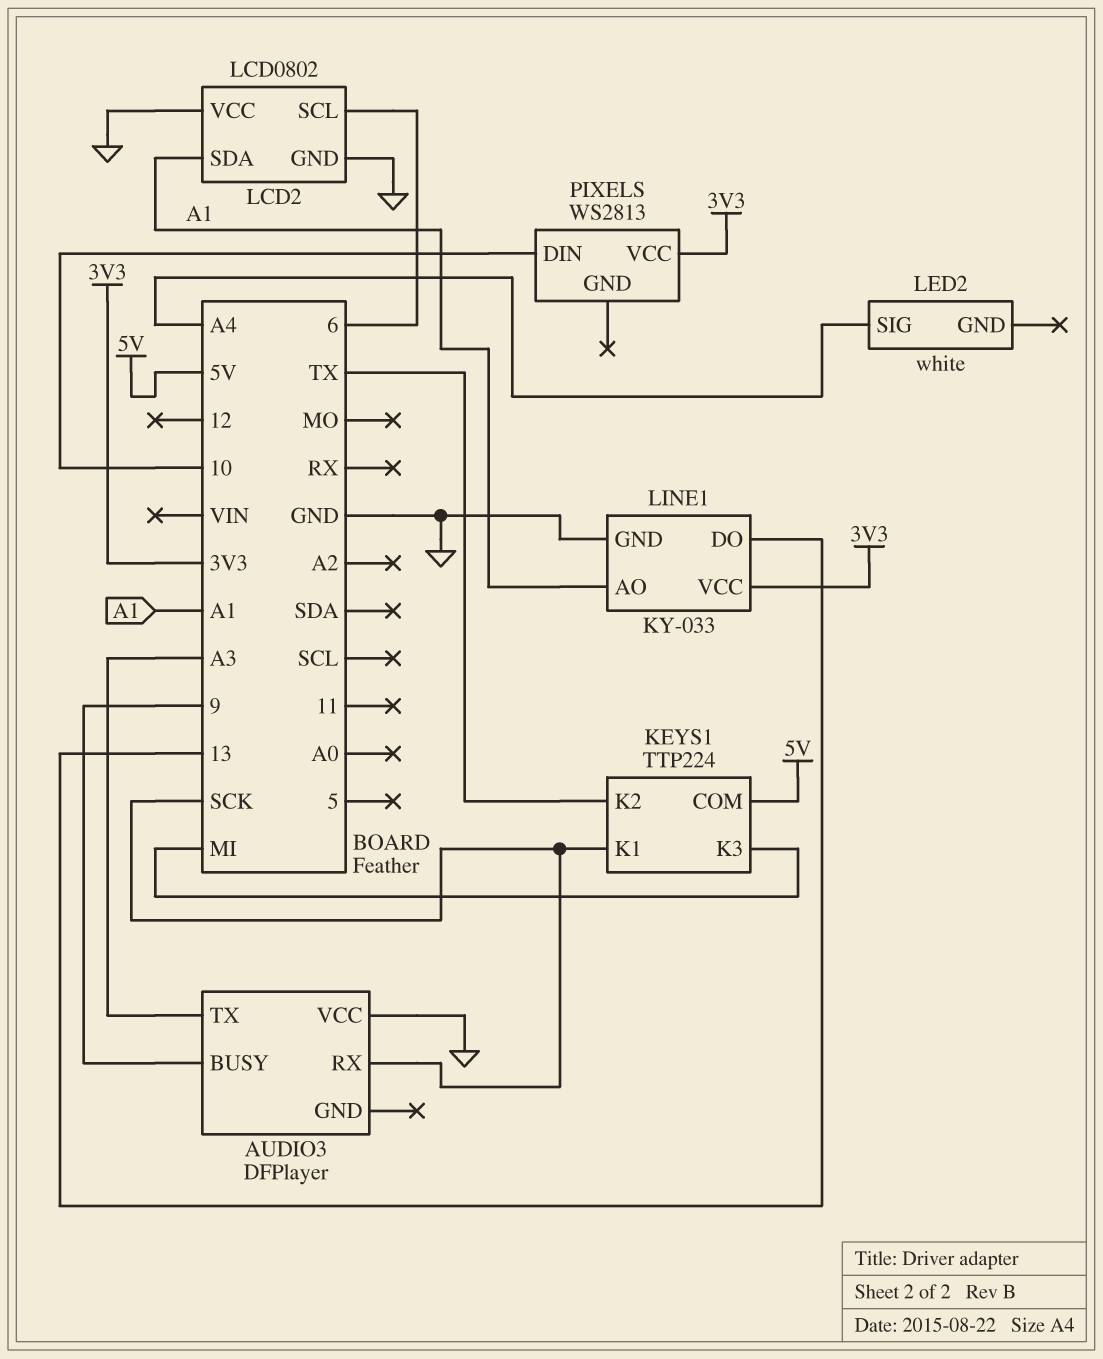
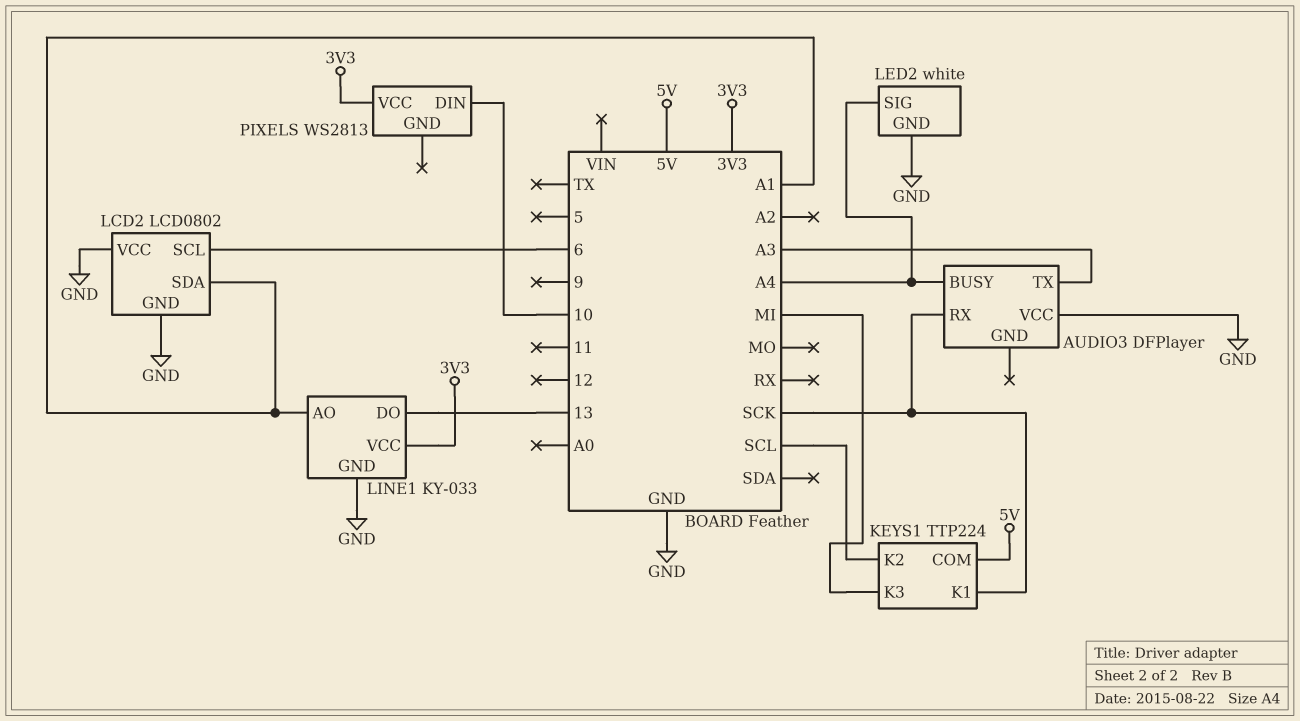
AUDIO3 pin BUSY: 9 -> A4
KEYS1 pin K2: TX -> SCL
LED2 pin GND: none -> GND

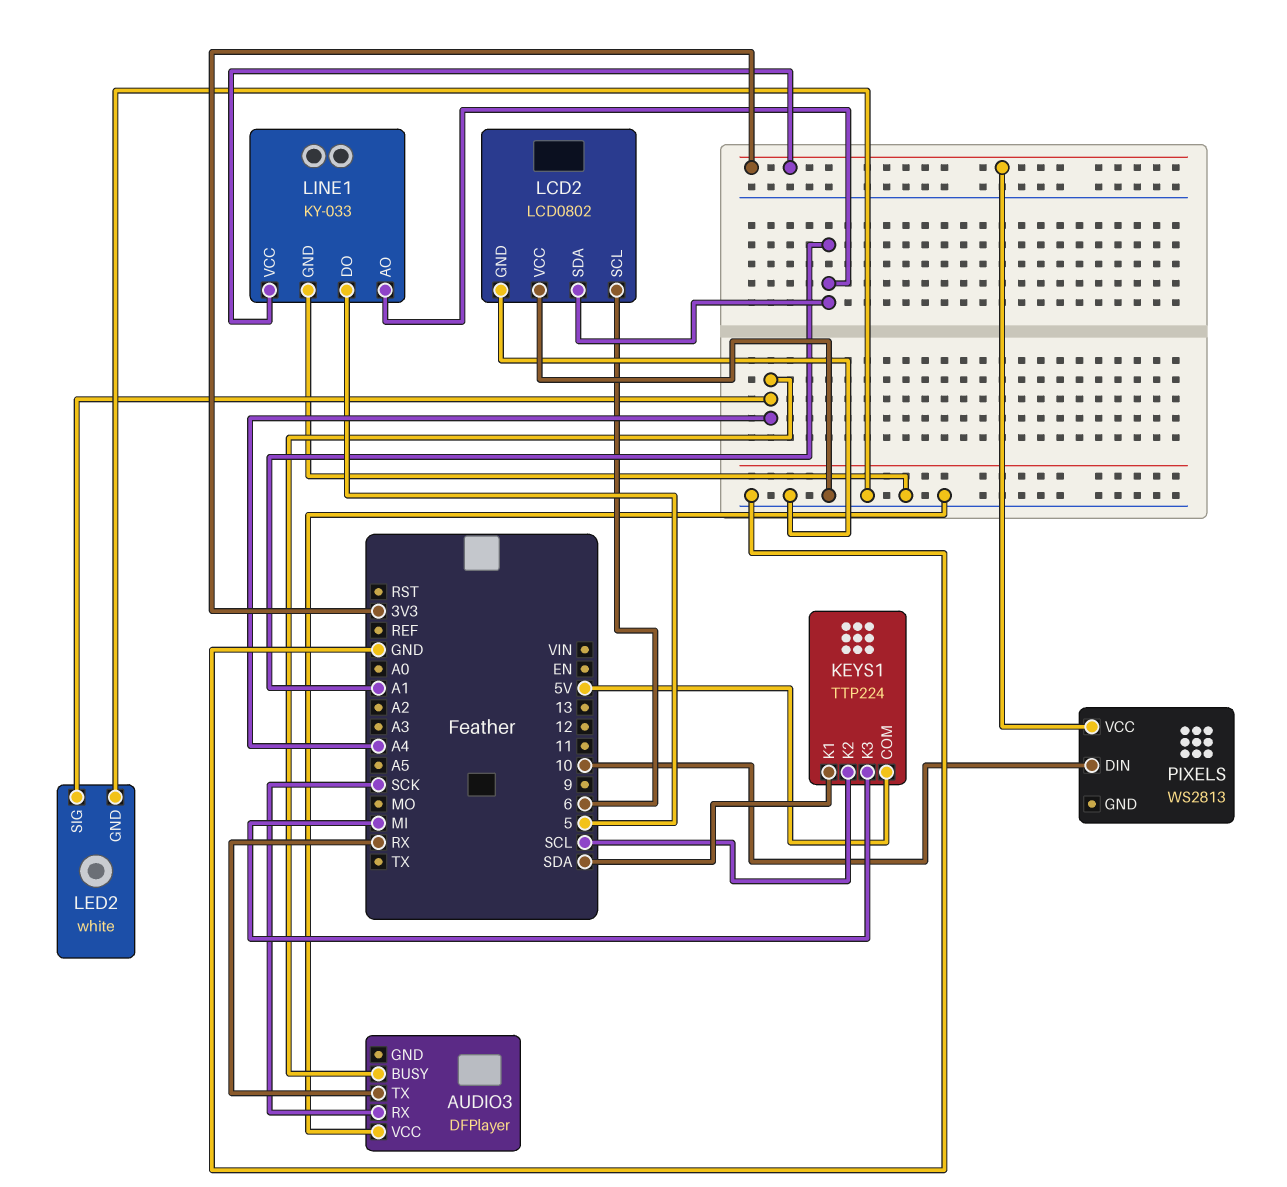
AUDIO3 pin TX: A3 -> RX
KEYS1 pin K1: SCK -> SDA
LINE1 pin DO: 13 -> 5

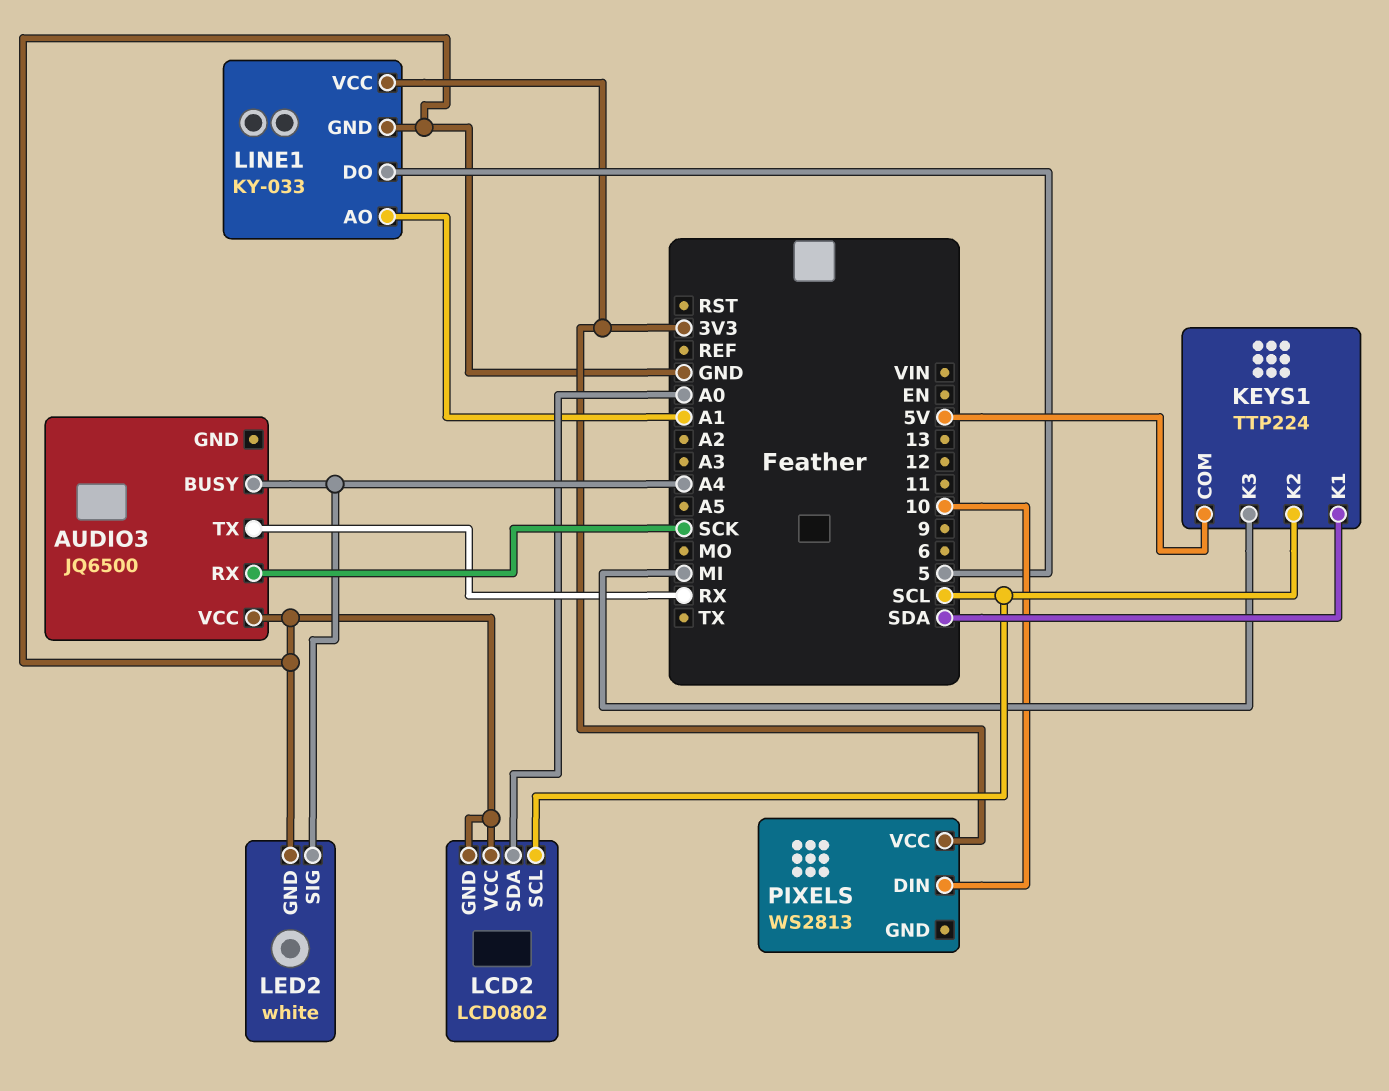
AUDIO3: DFPlayer -> JQ6500
LCD2 pin SCL: 6 -> SCL
LCD2 pin SDA: A1 -> A0

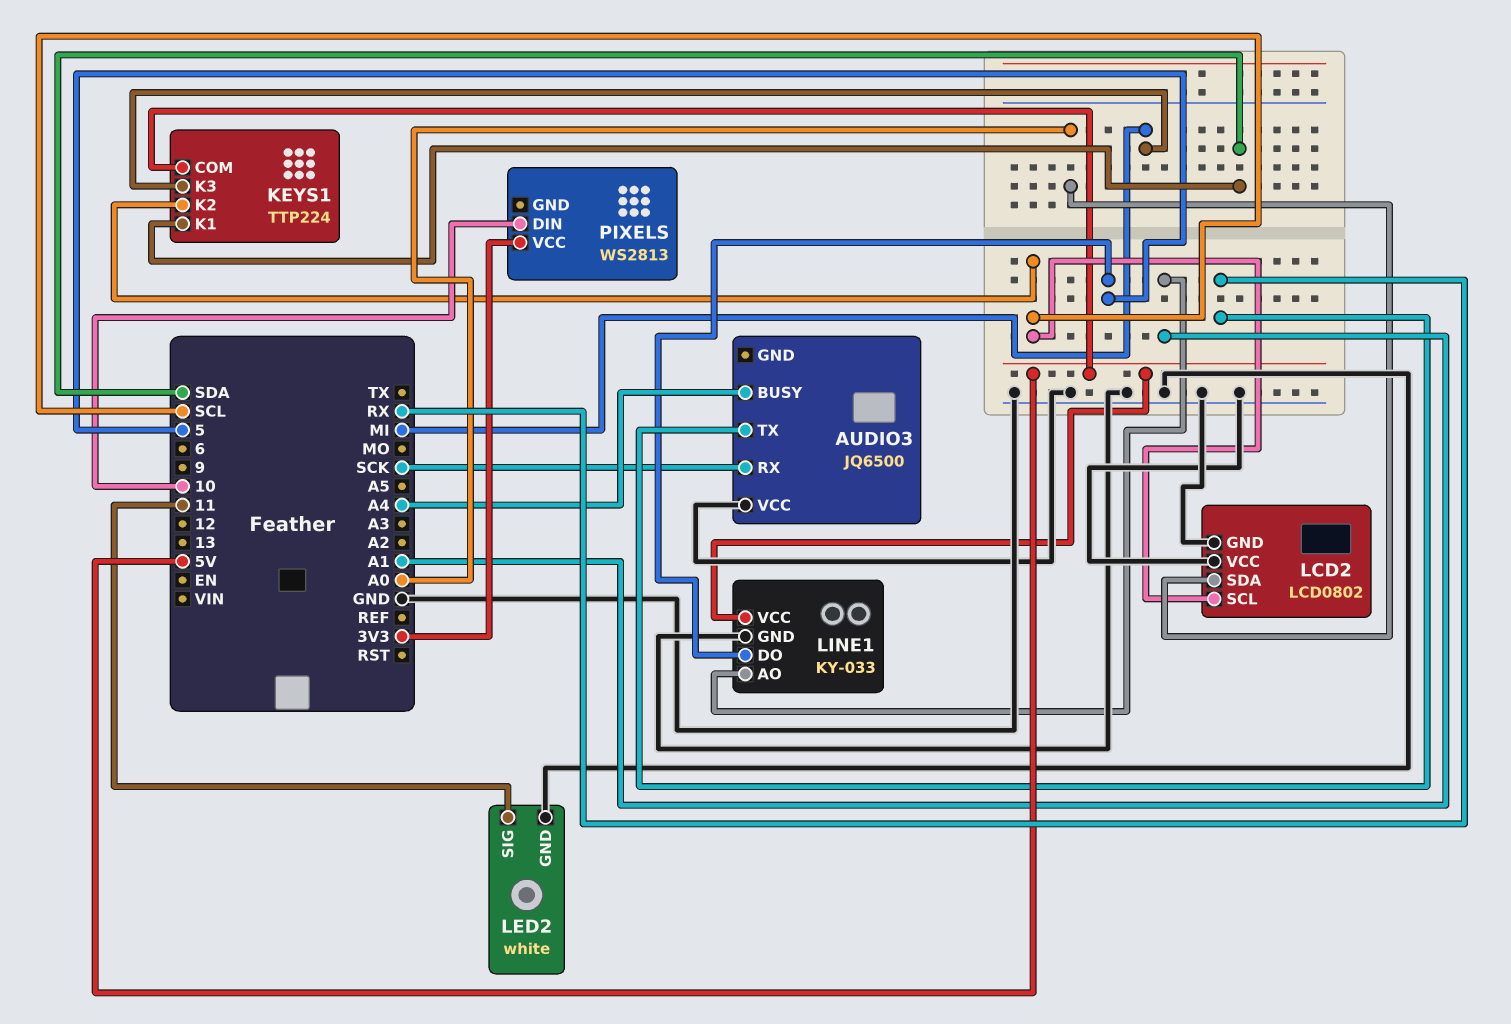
LED2 pin SIG: A4 -> 11
LINE1 pin VCC: 3V3 -> 5V

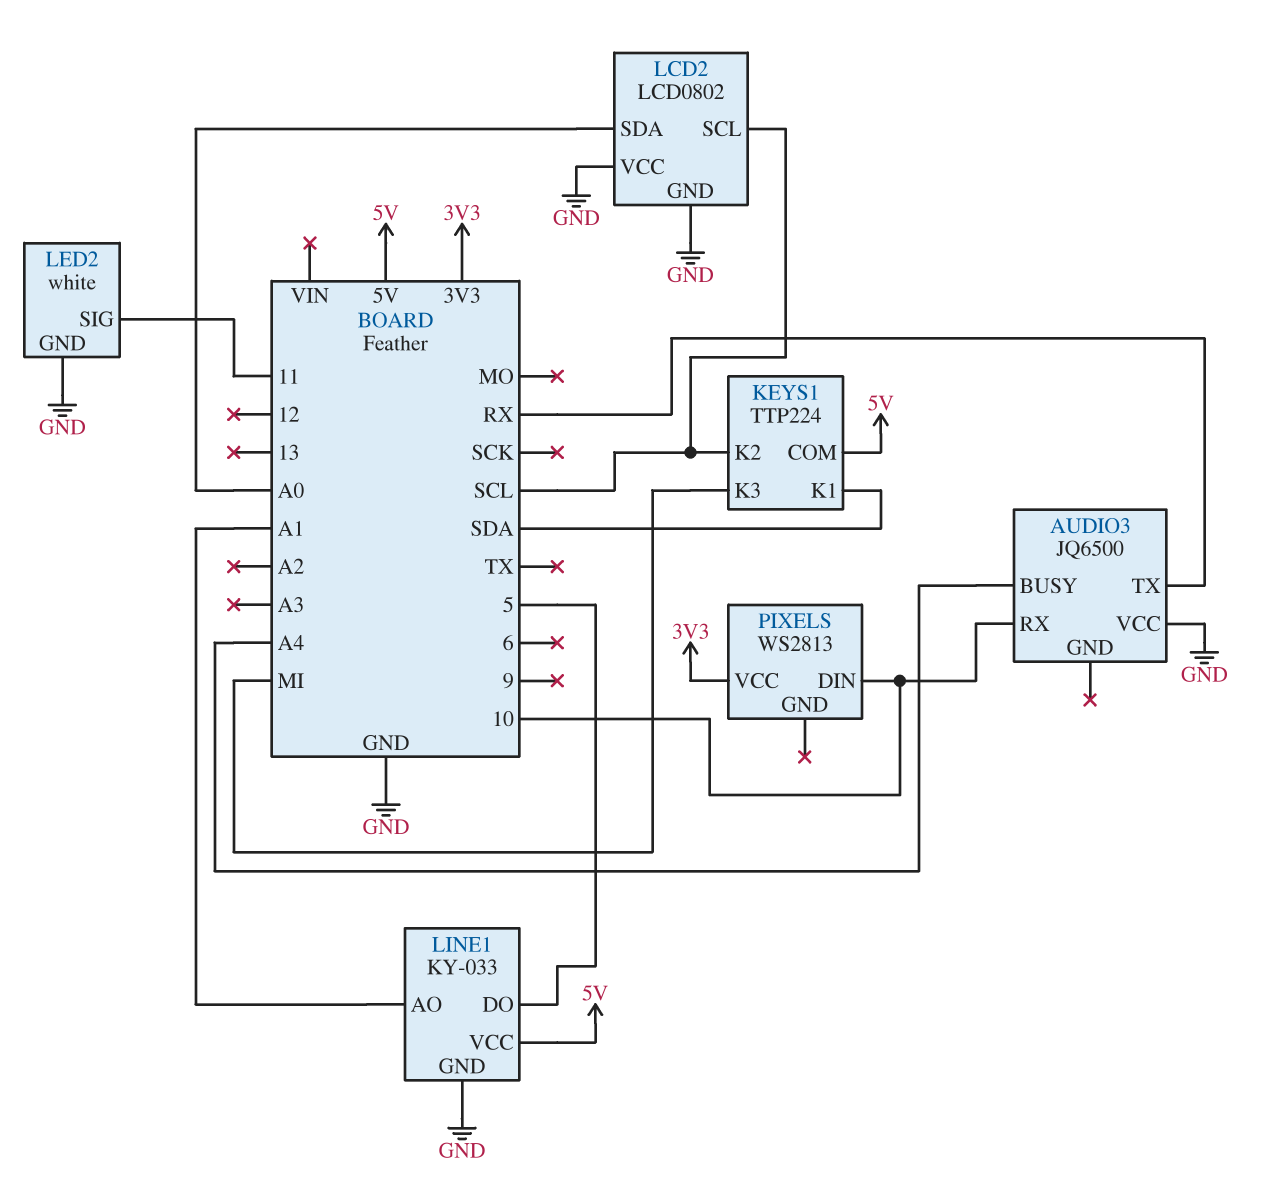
AUDIO3 pin RX: SCK -> 10

